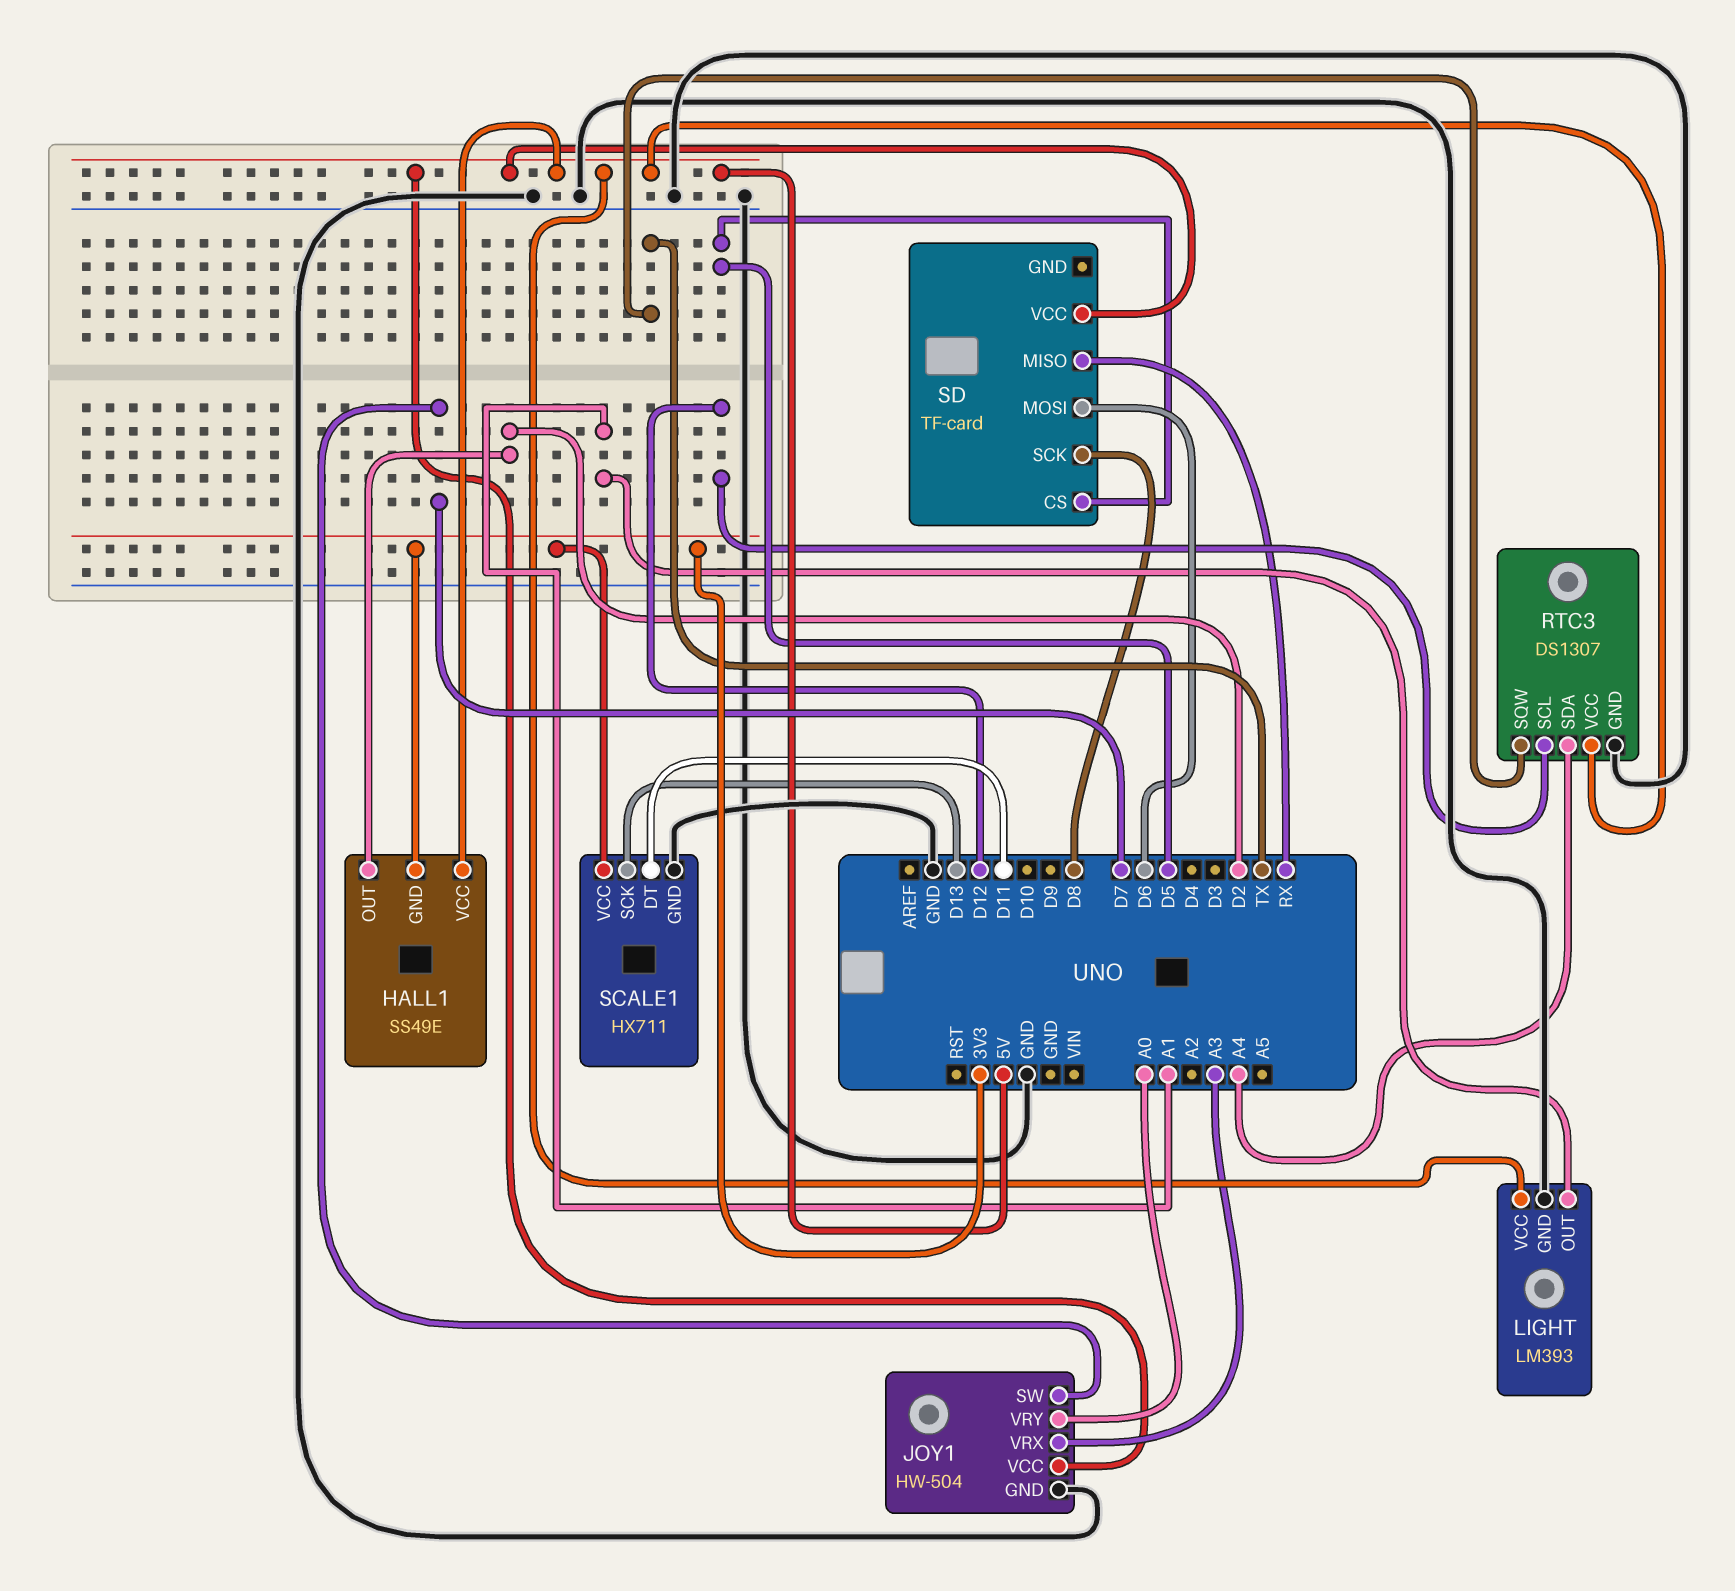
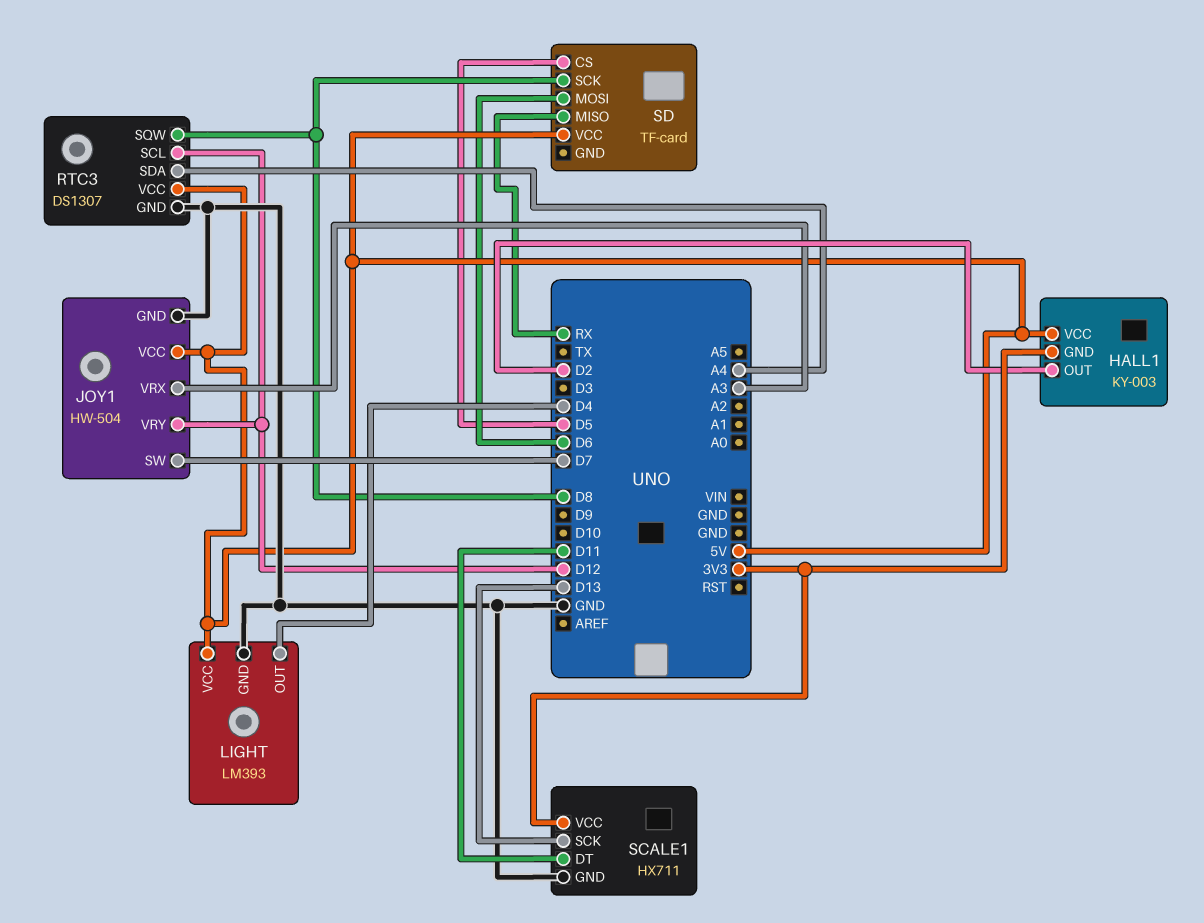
HALL1: SS49E -> KY-003
JOY1 pin VRY: A0 -> D12
LIGHT pin OUT: A1 -> D4
RTC3 pin SQW: TX -> D8

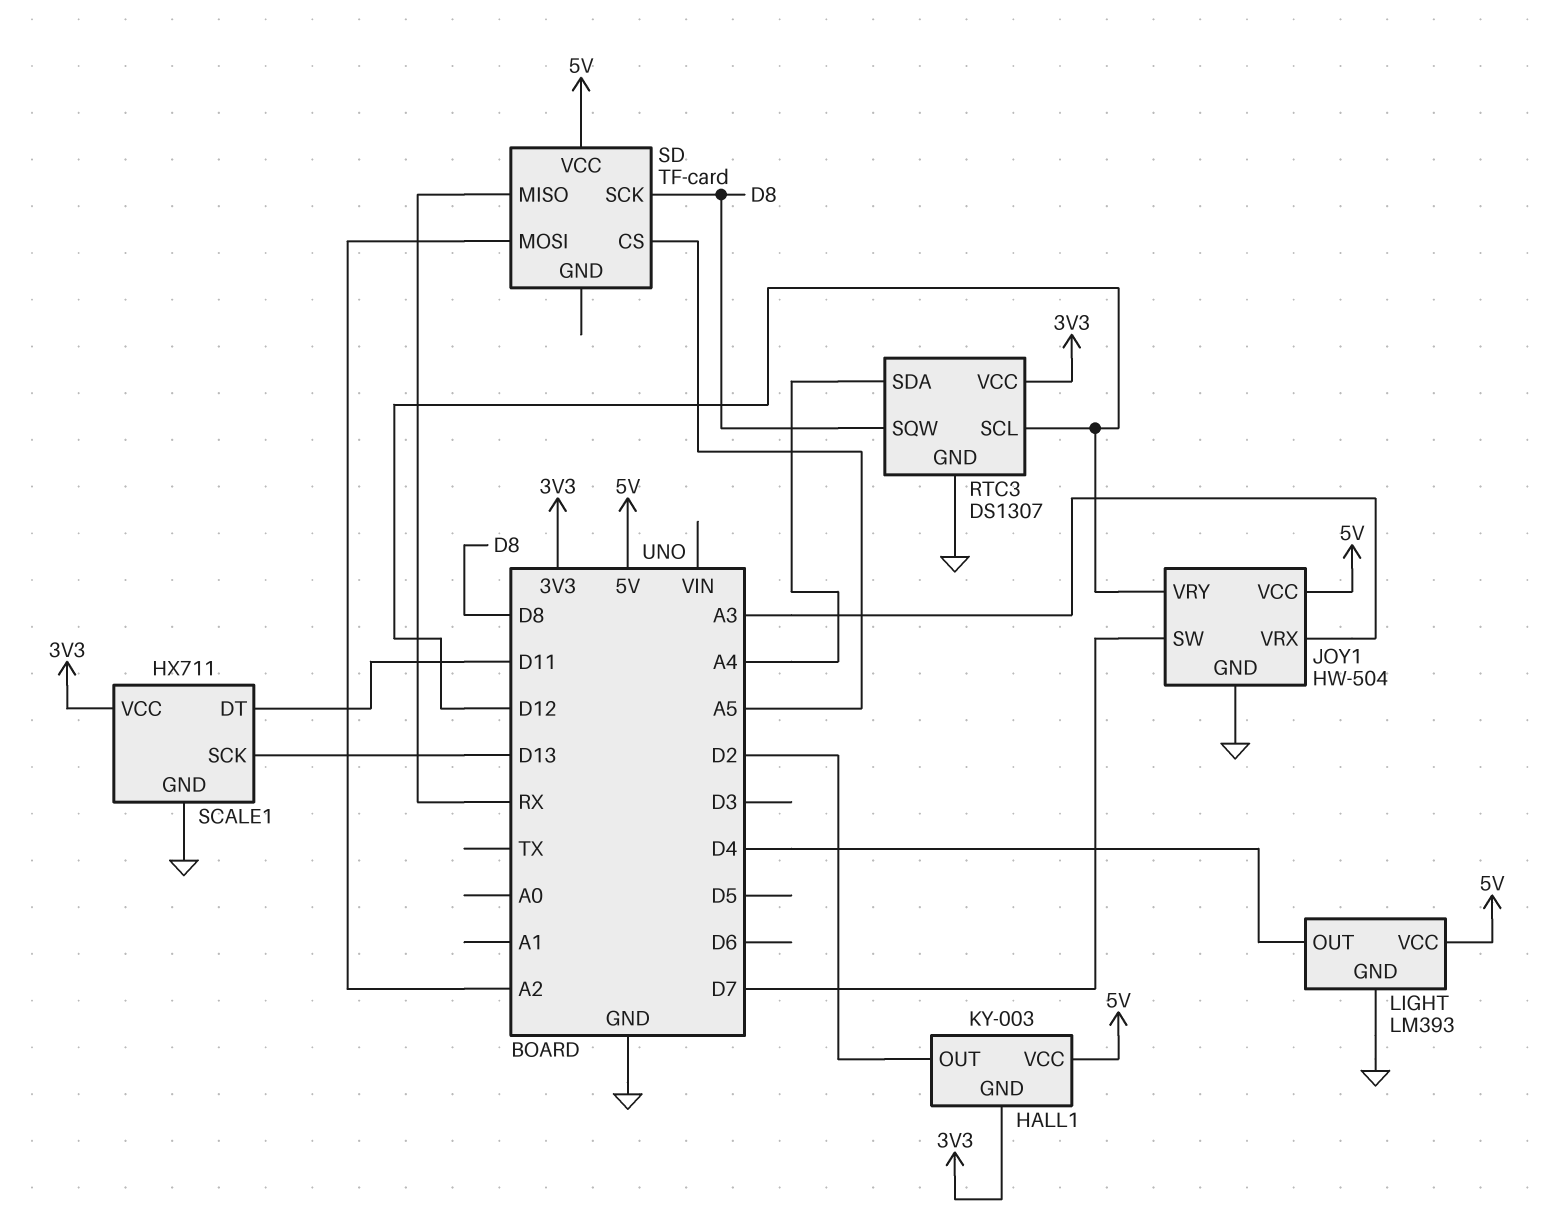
RTC3 pin VCC: 5V -> 3V3
SD pin CS: D5 -> A5
SD pin MOSI: D6 -> A2

